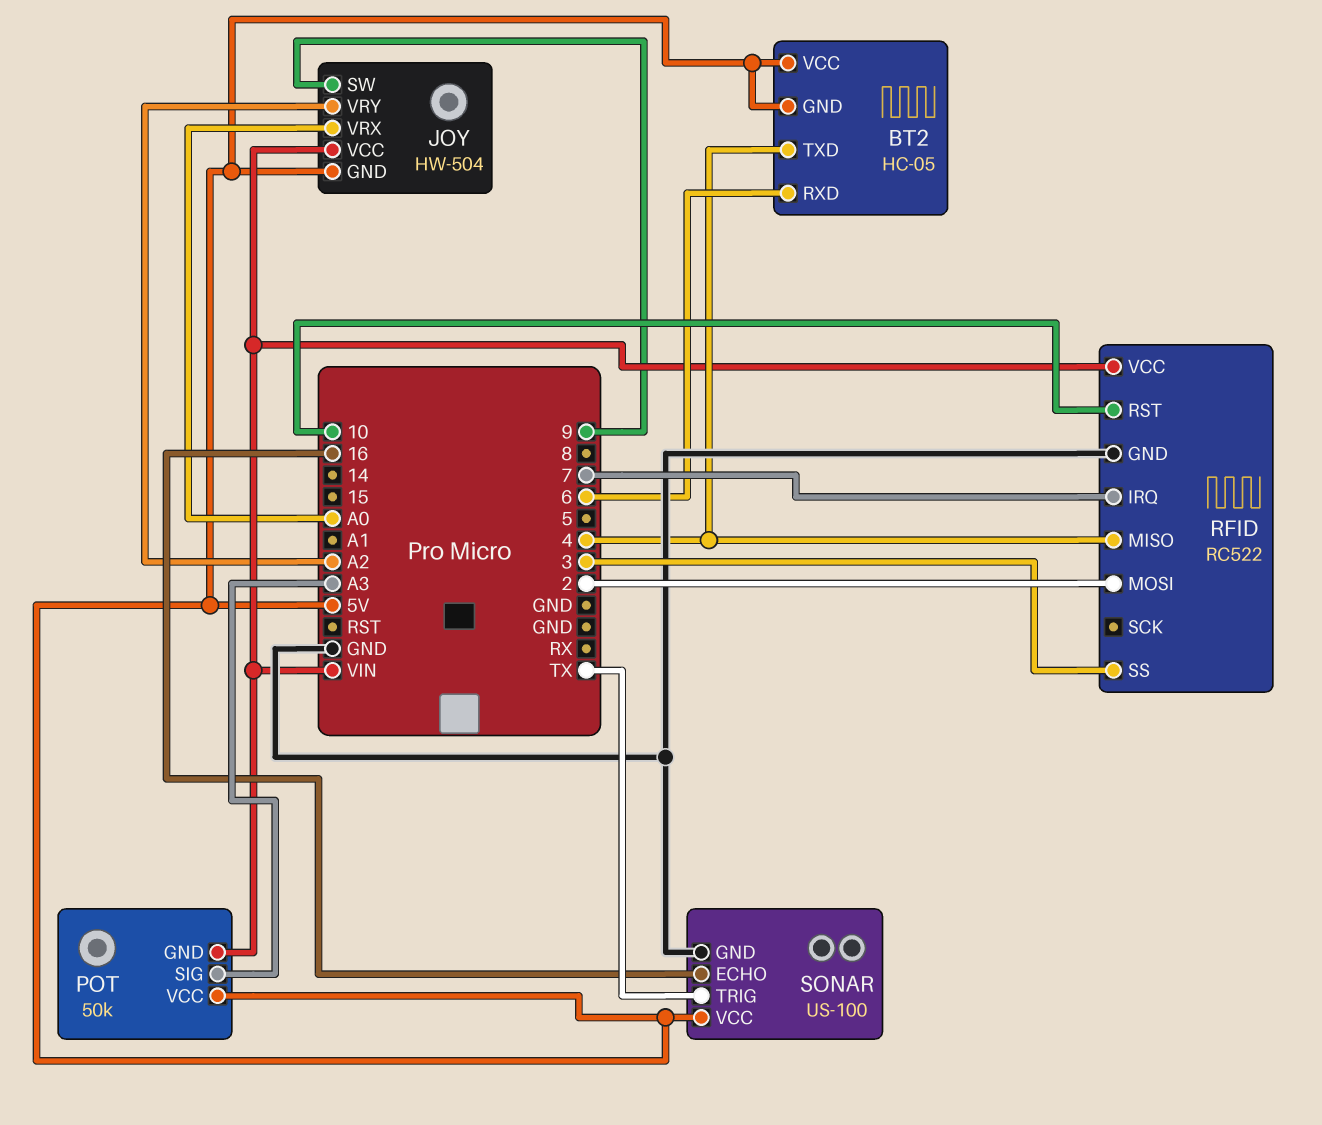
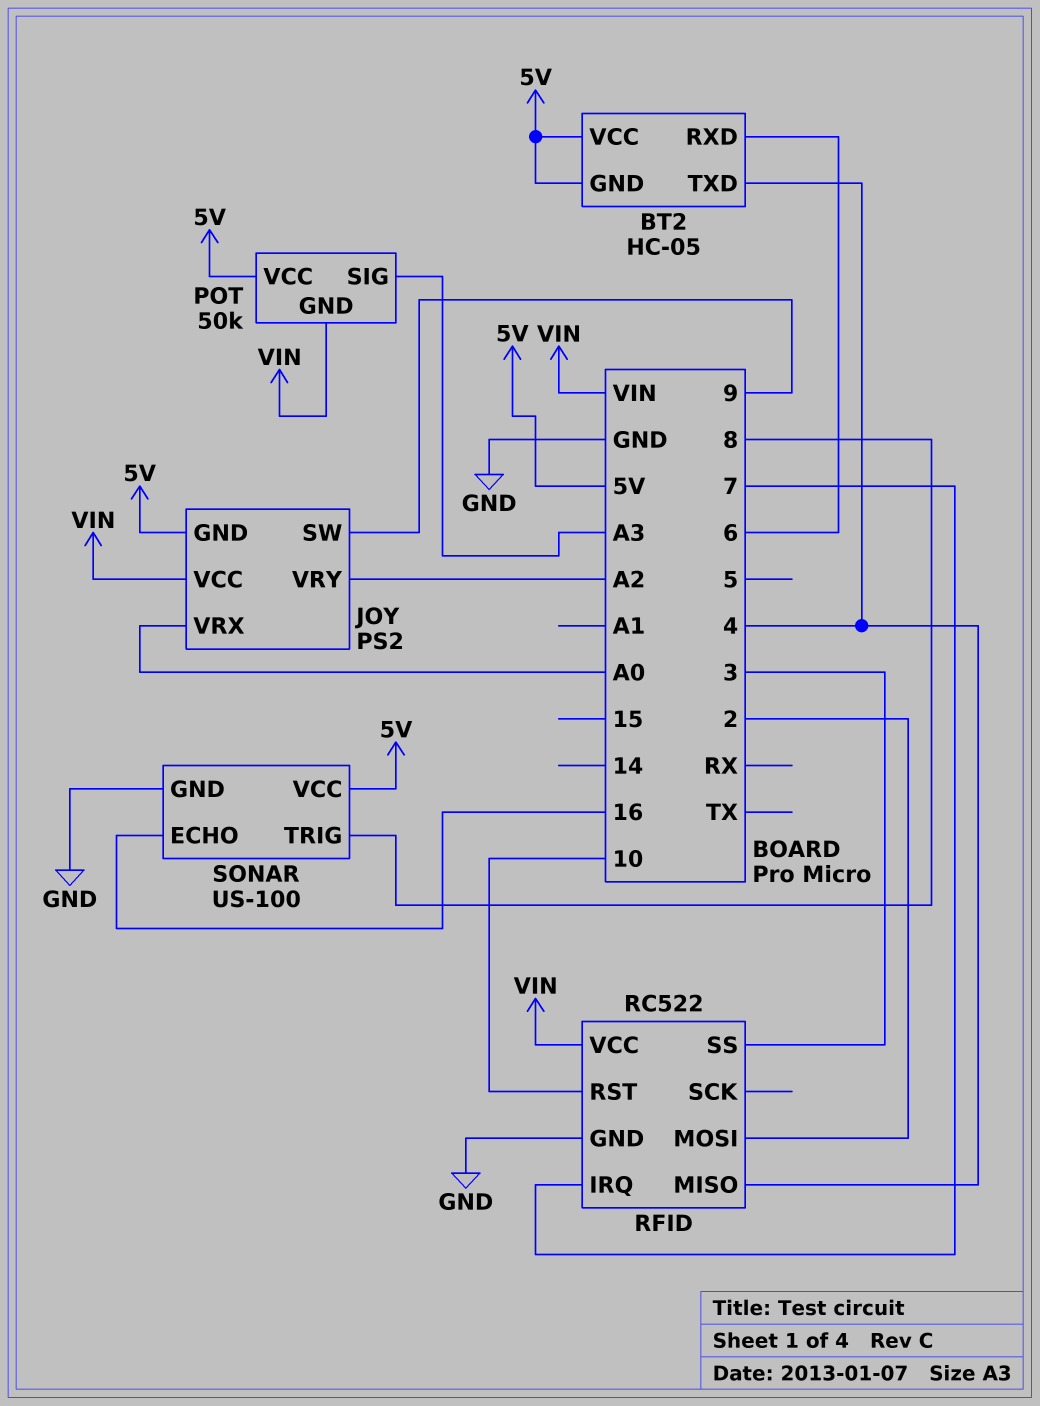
JOY: HW-504 -> PS2
SONAR pin TRIG: TX -> 8

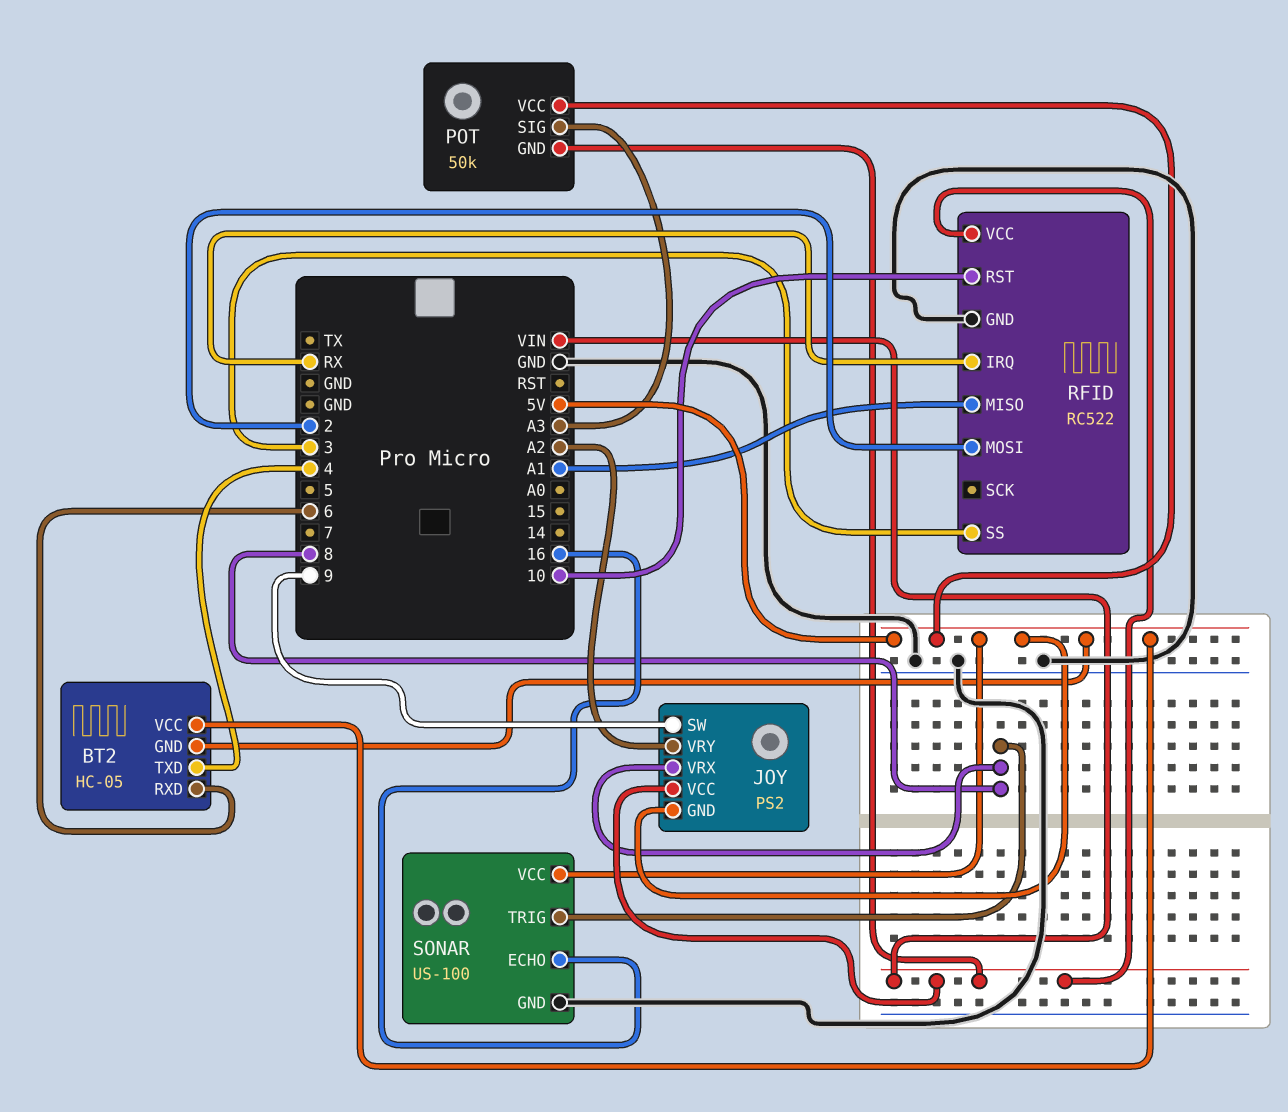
JOY pin VRX: A0 -> 8
RFID pin IRQ: 7 -> RX
RFID pin MISO: 4 -> A1

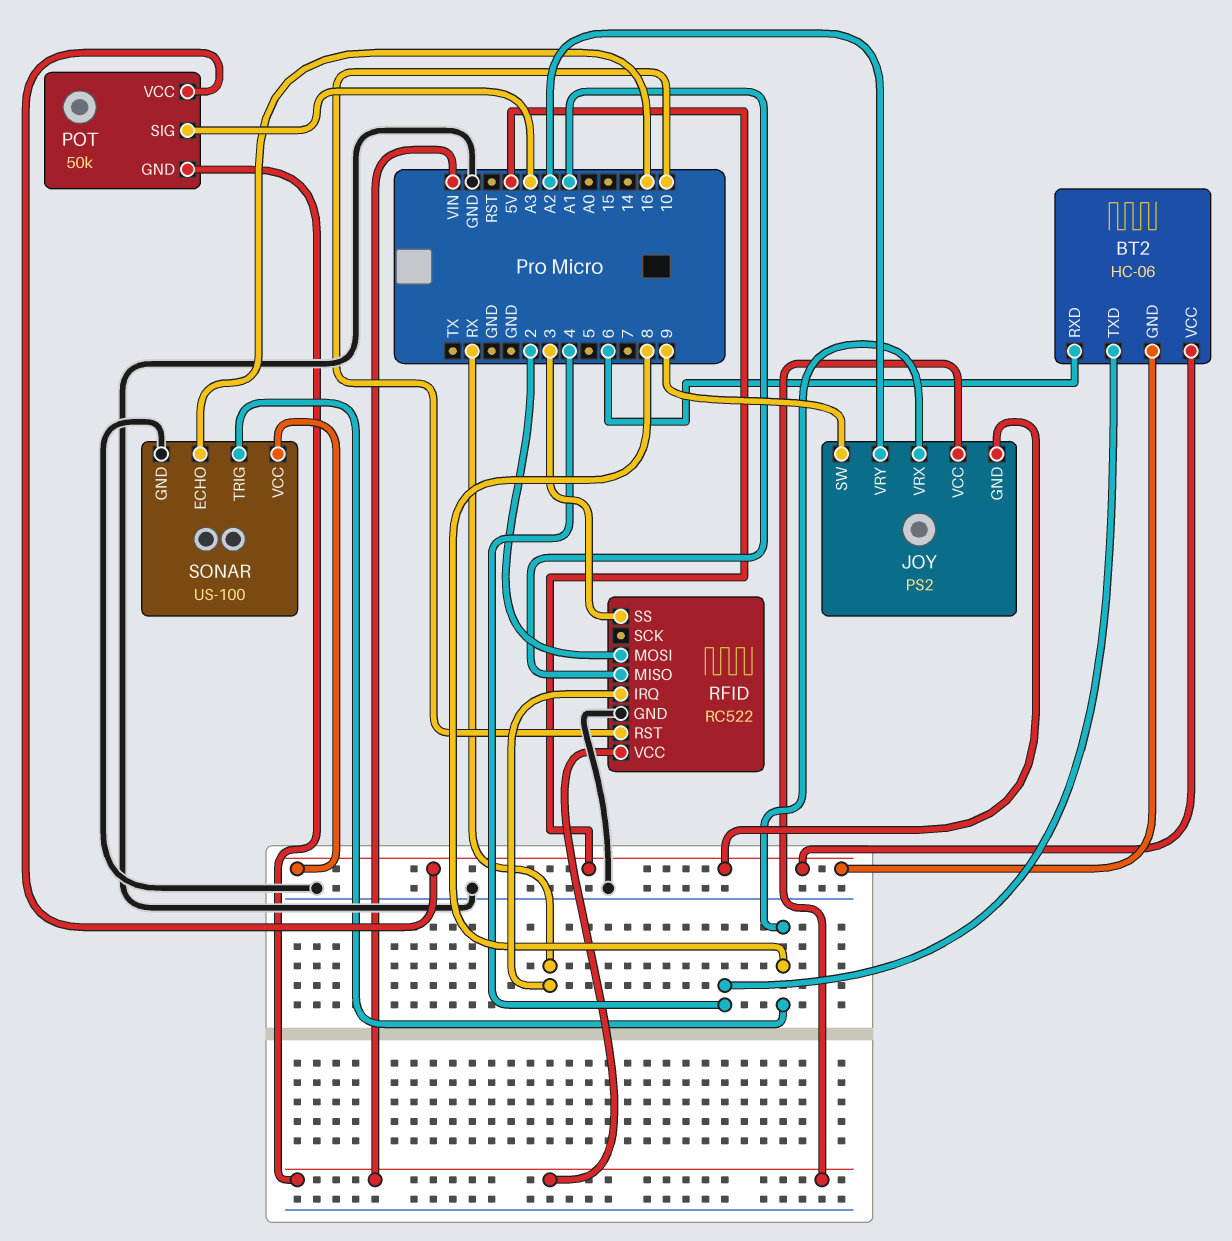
BT2: HC-05 -> HC-06

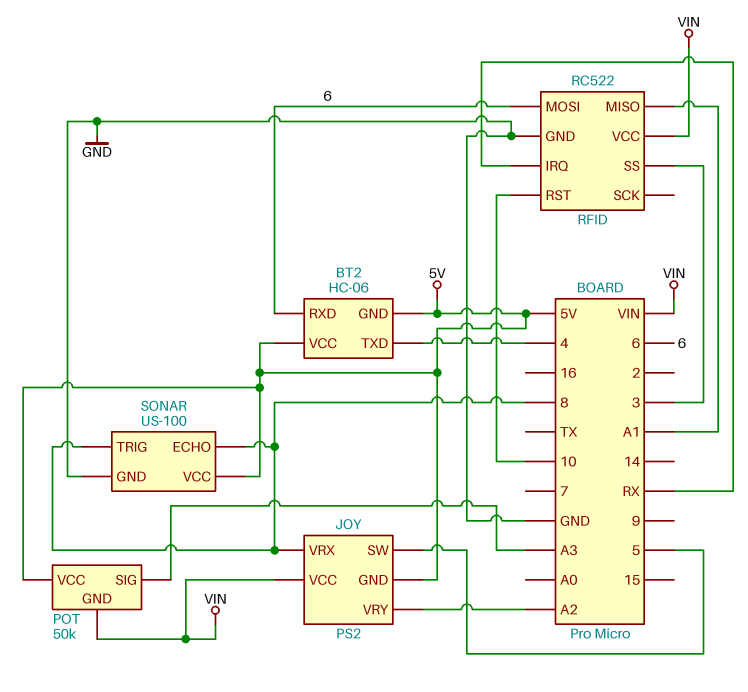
JOY pin SW: 9 -> 5
RFID pin MOSI: 2 -> 6
SONAR pin ECHO: 16 -> 8

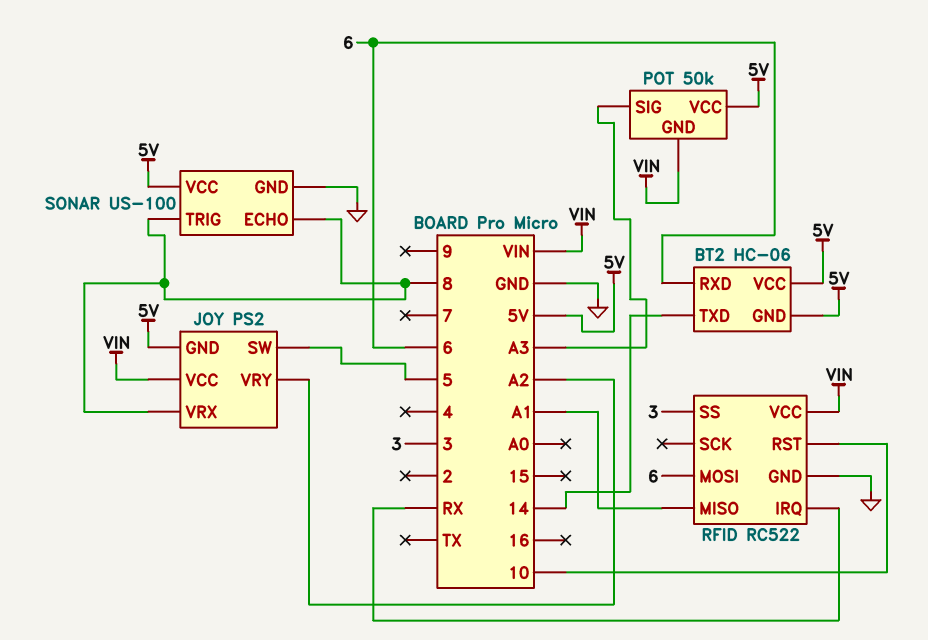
BT2 pin TXD: 4 -> 14

